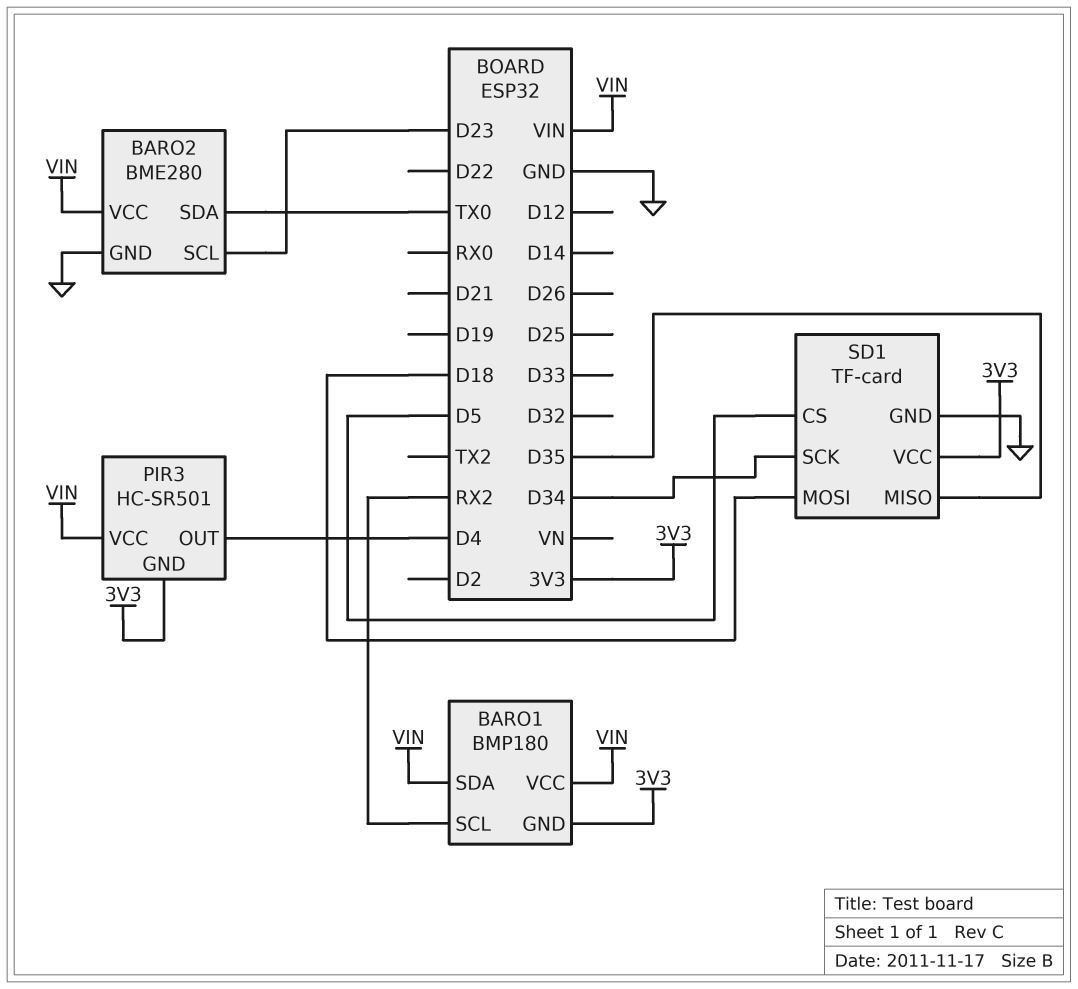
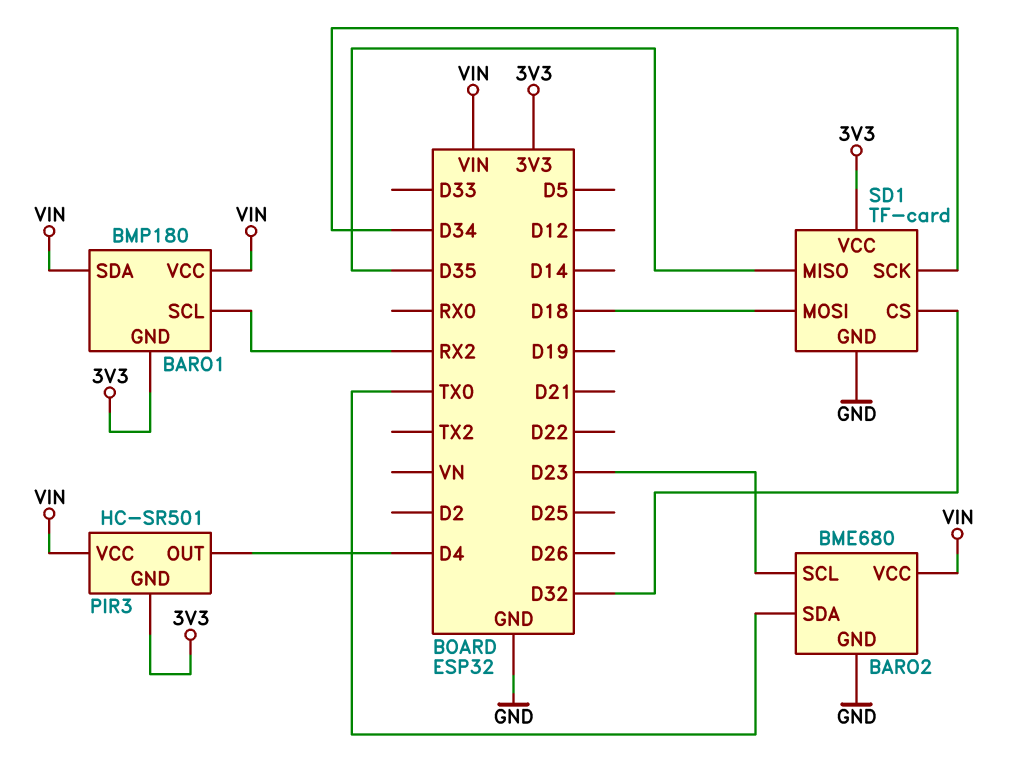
BARO2: BME280 -> BME680
SD1 pin CS: D5 -> D32

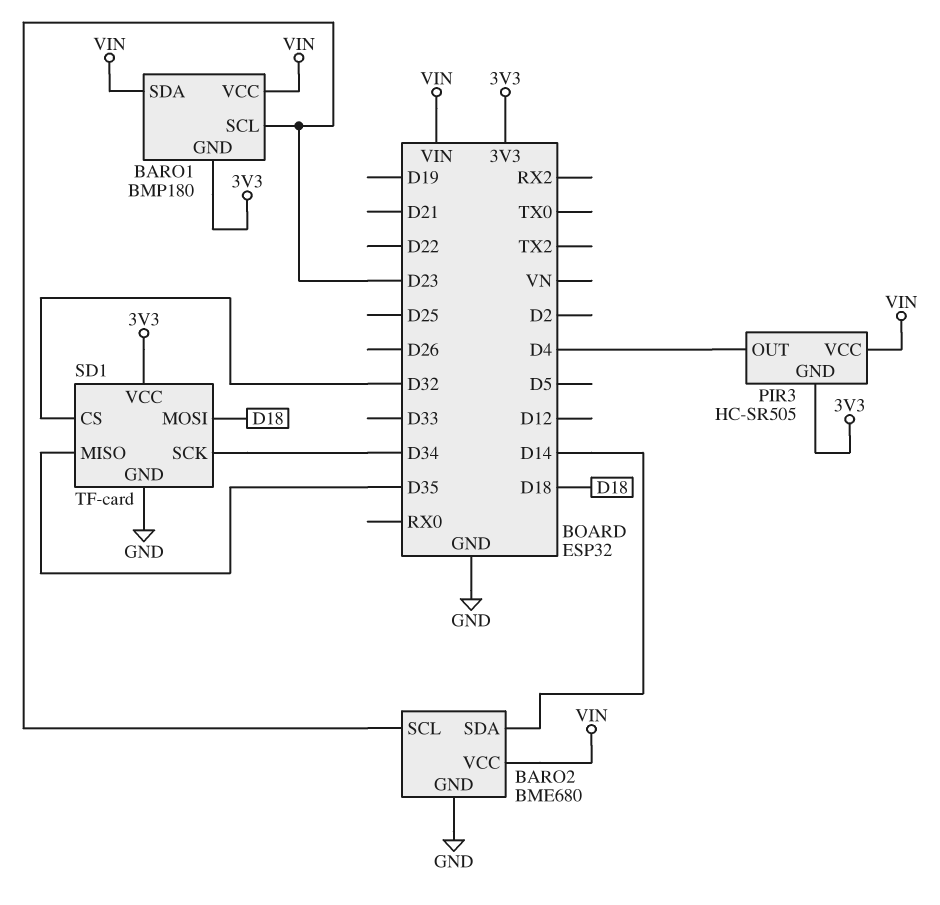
BARO1 pin SCL: RX2 -> D23
BARO2 pin SDA: TX0 -> D14
PIR3: HC-SR501 -> HC-SR505

